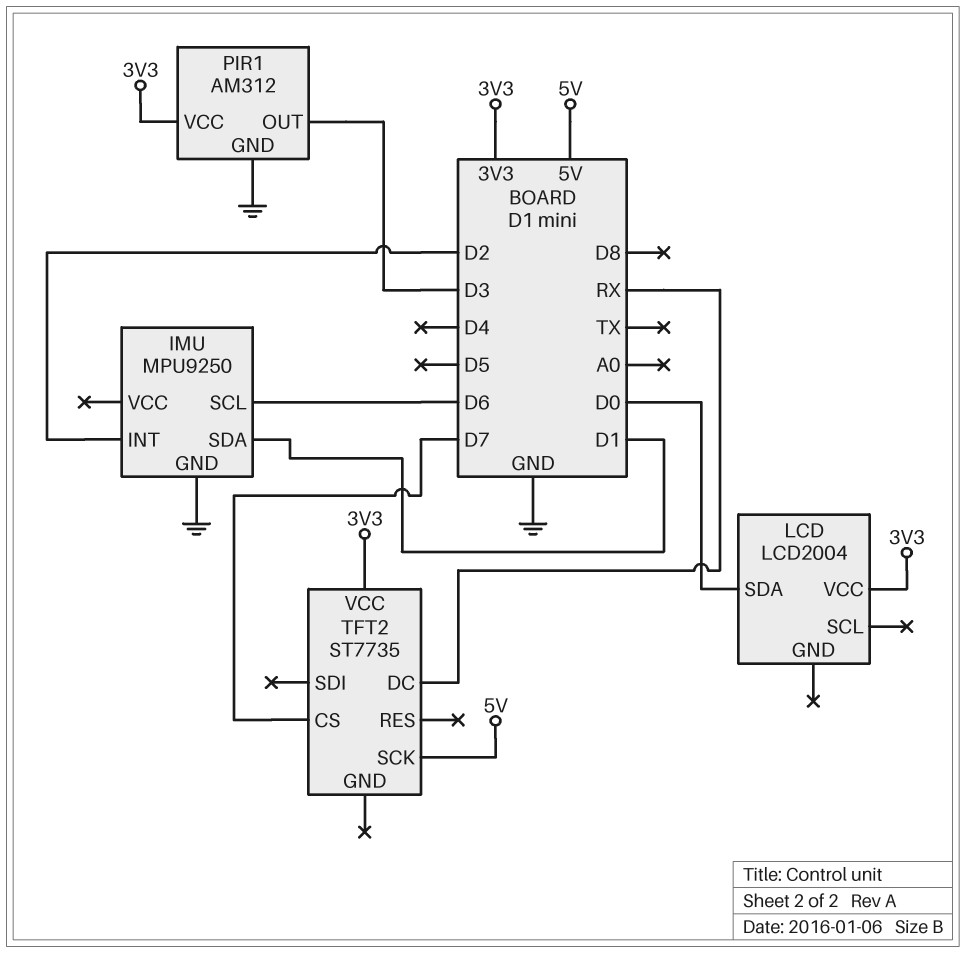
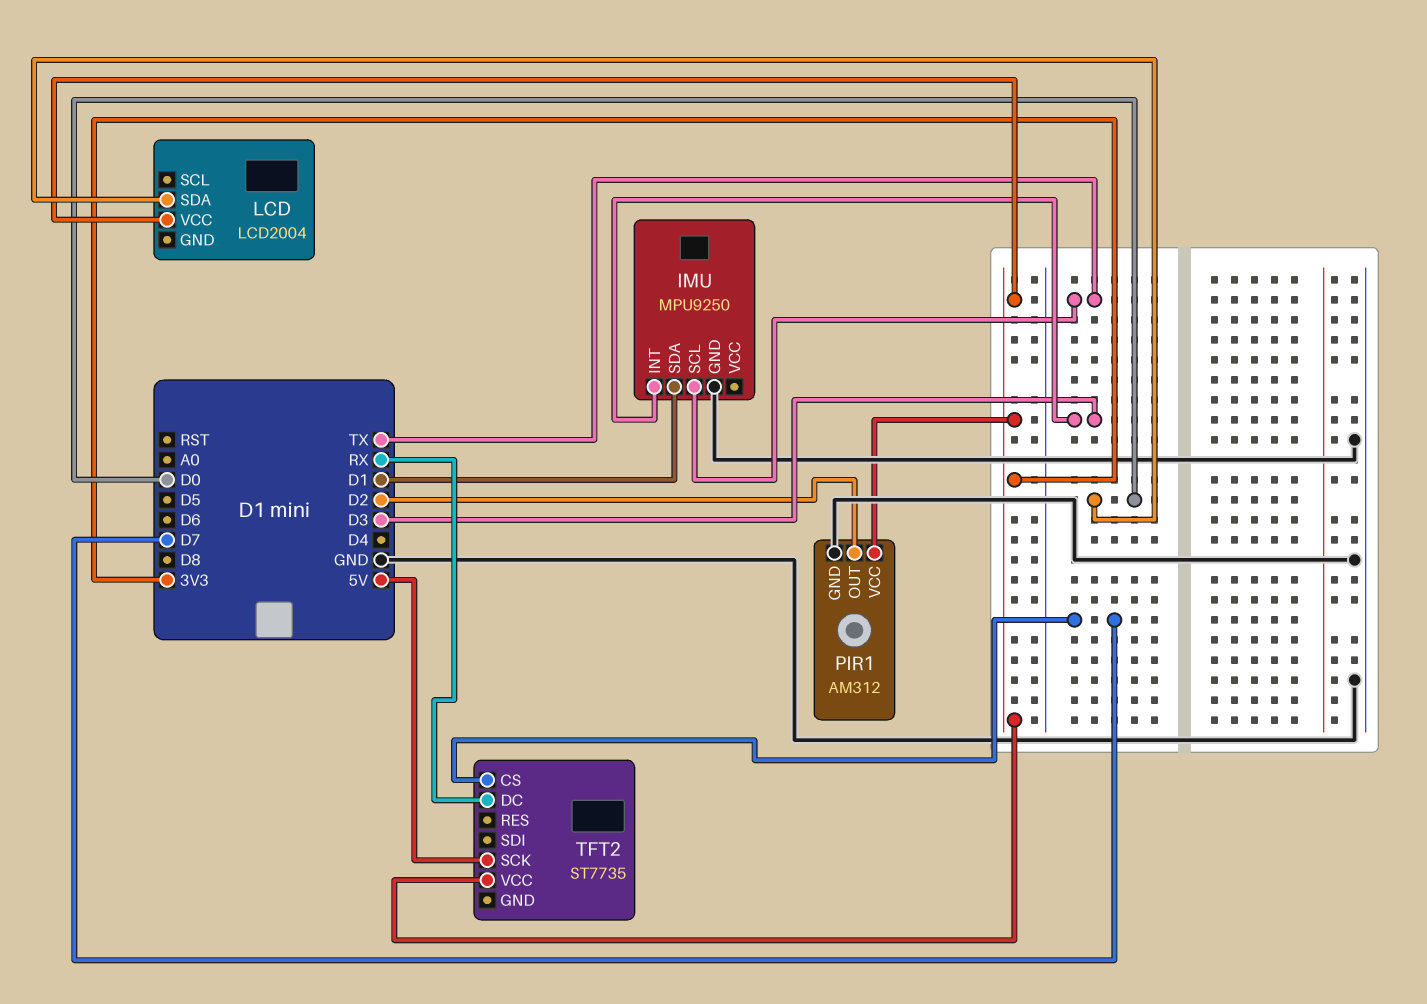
IMU pin INT: D2 -> D3
IMU pin SCL: D6 -> TX
PIR1 pin OUT: D3 -> D2

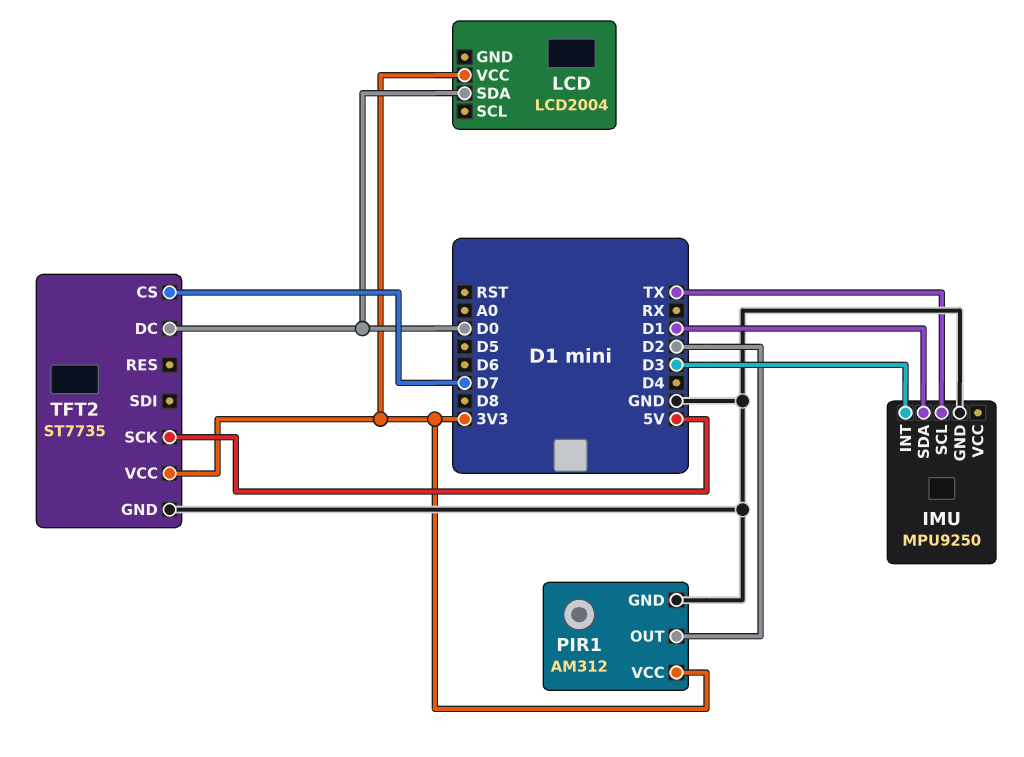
TFT2 pin DC: RX -> D0
TFT2 pin GND: none -> GND

